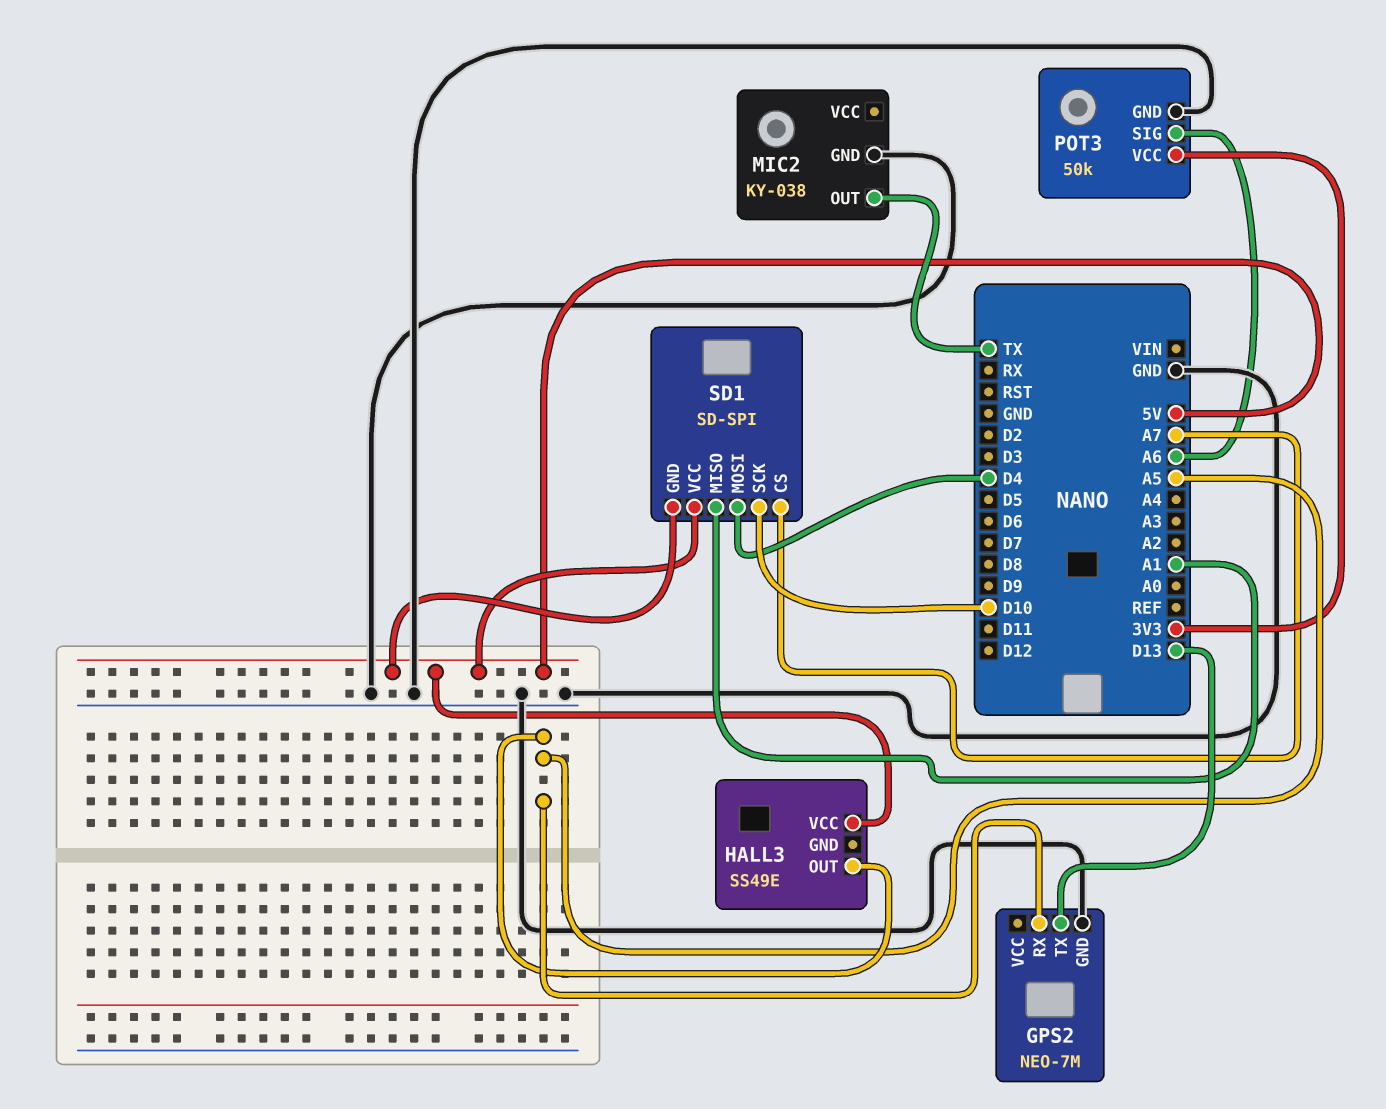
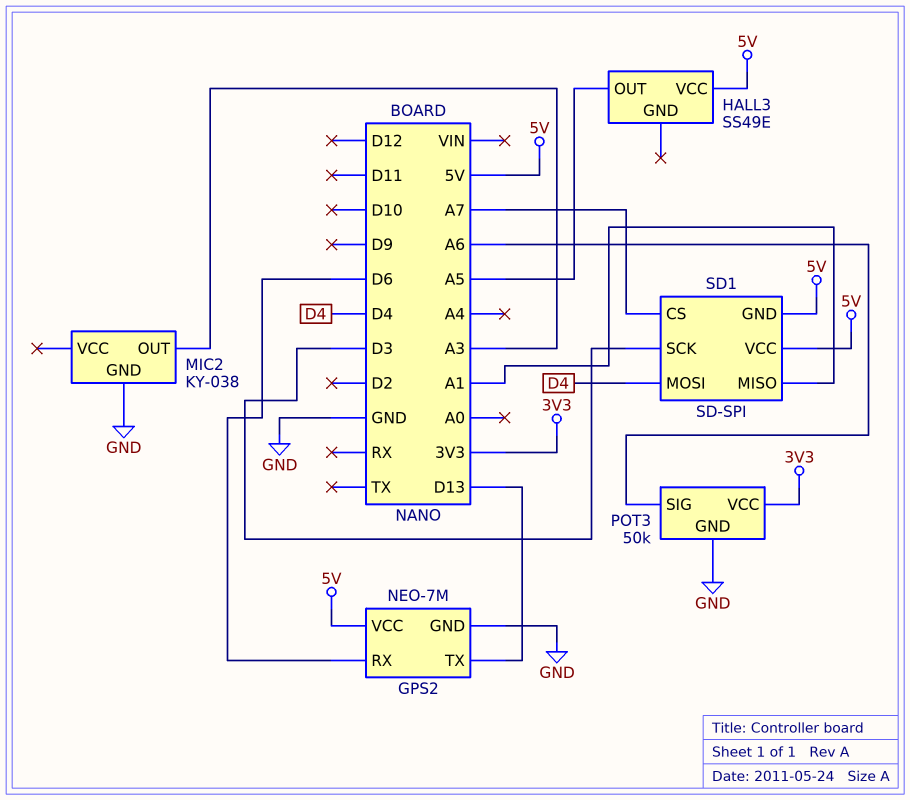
GPS2 pin RX: A5 -> D6
GPS2 pin VCC: none -> 5V
MIC2 pin OUT: TX -> A3
SD1 pin SCK: D10 -> D3

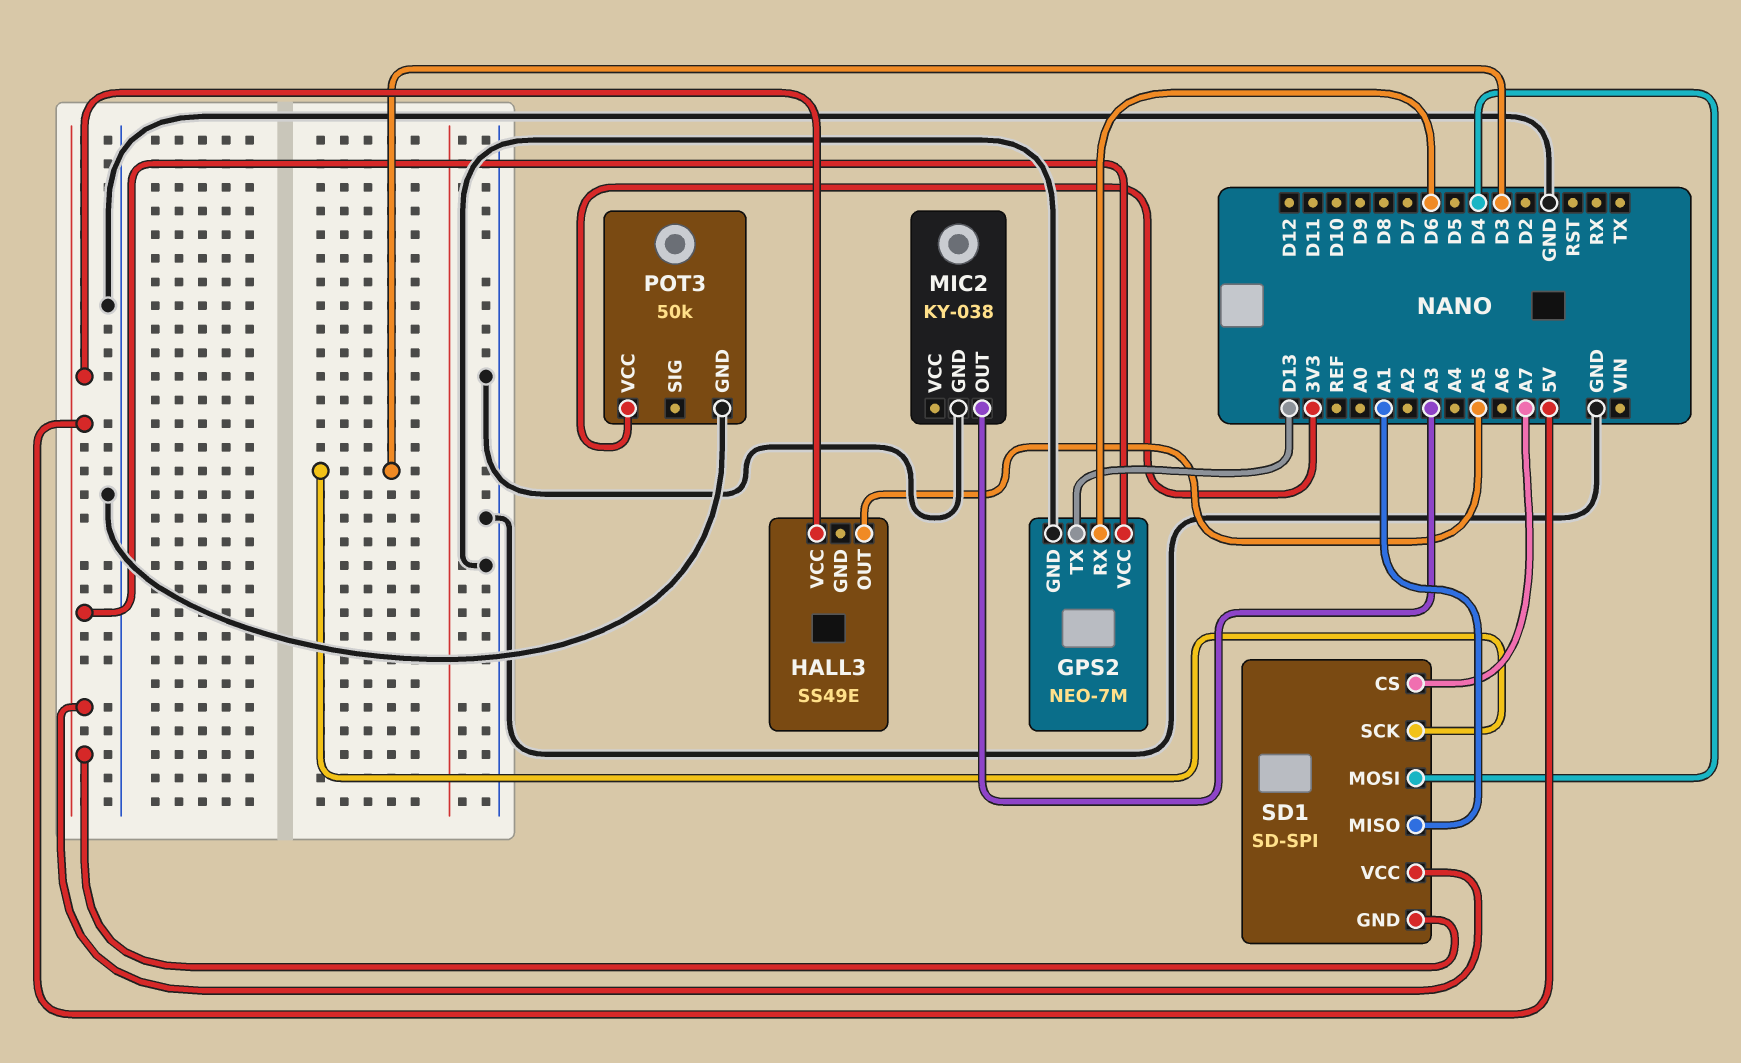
POT3 pin SIG: A6 -> none

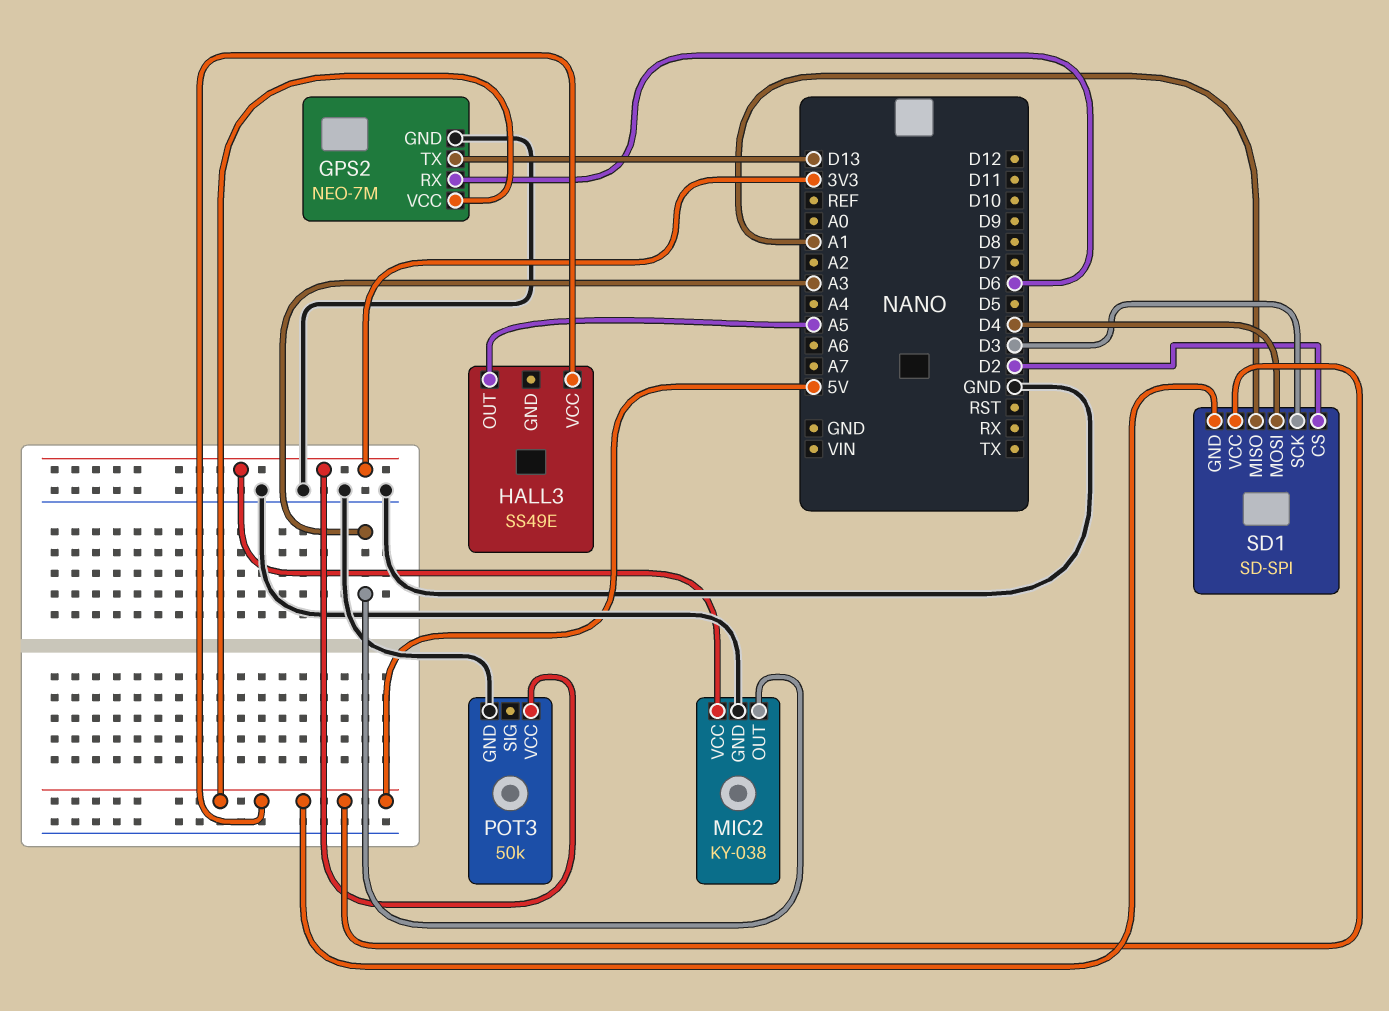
MIC2 pin VCC: none -> 3V3
SD1 pin CS: A7 -> D2

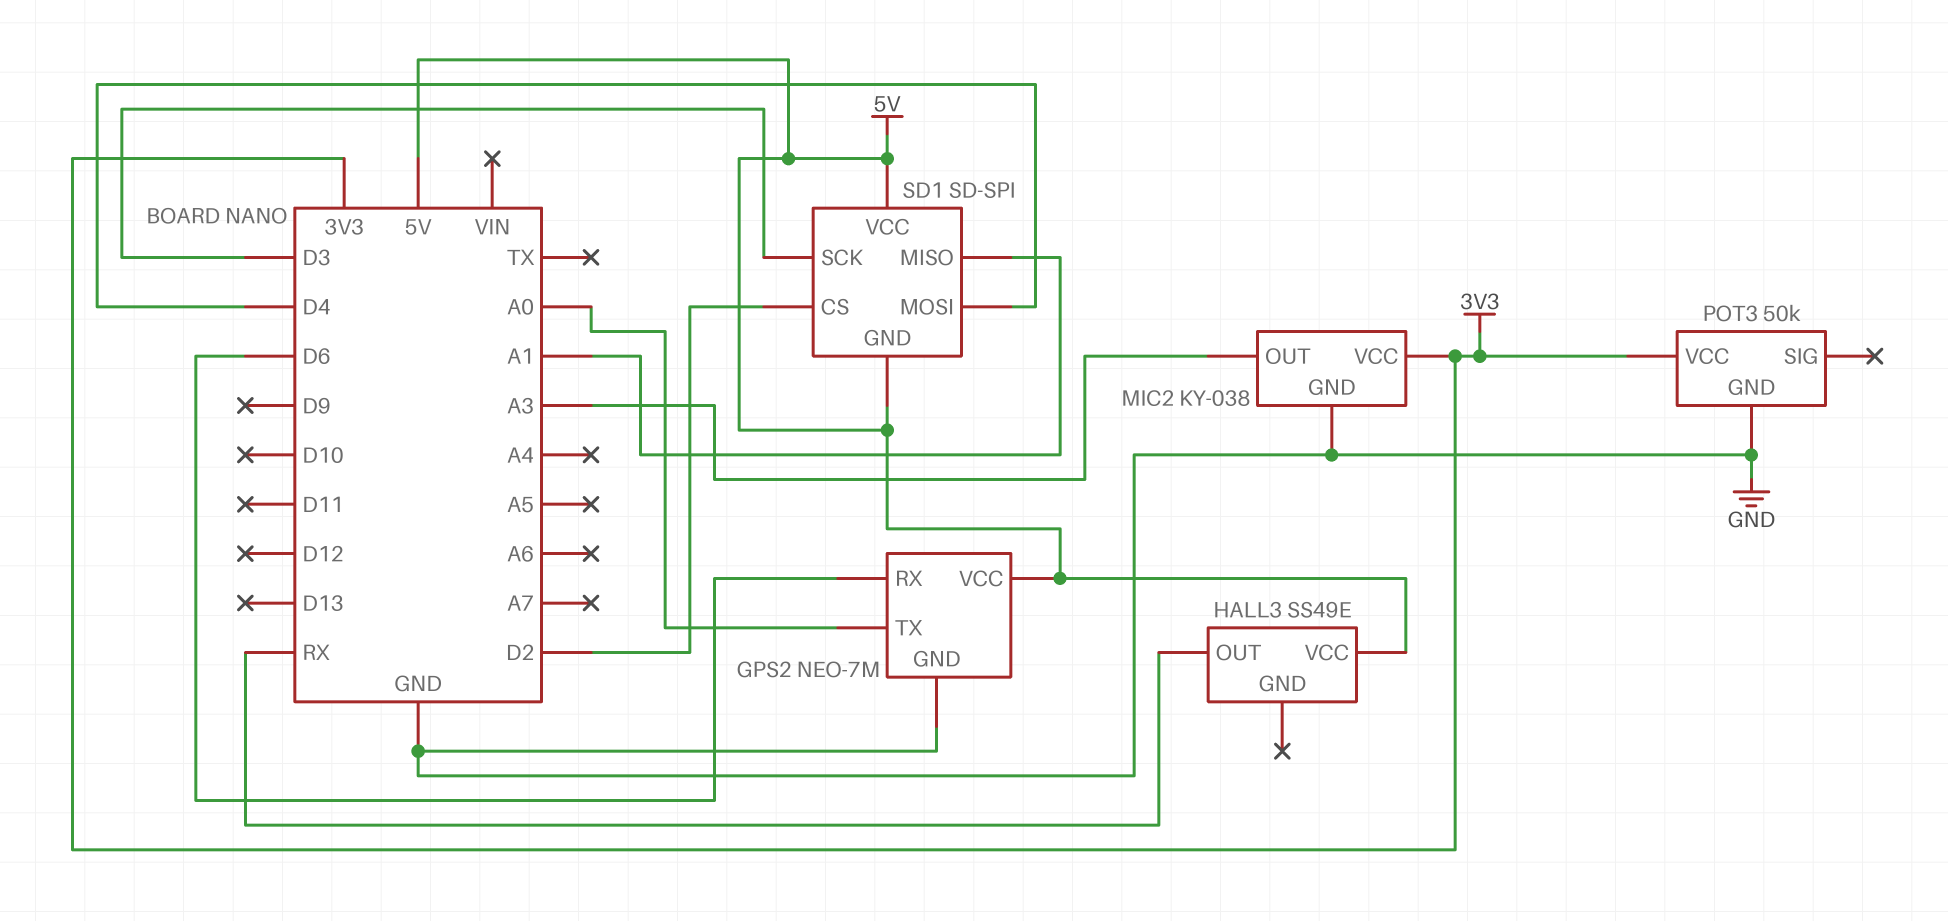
GPS2 pin TX: D13 -> A0
HALL3 pin OUT: A5 -> RX

